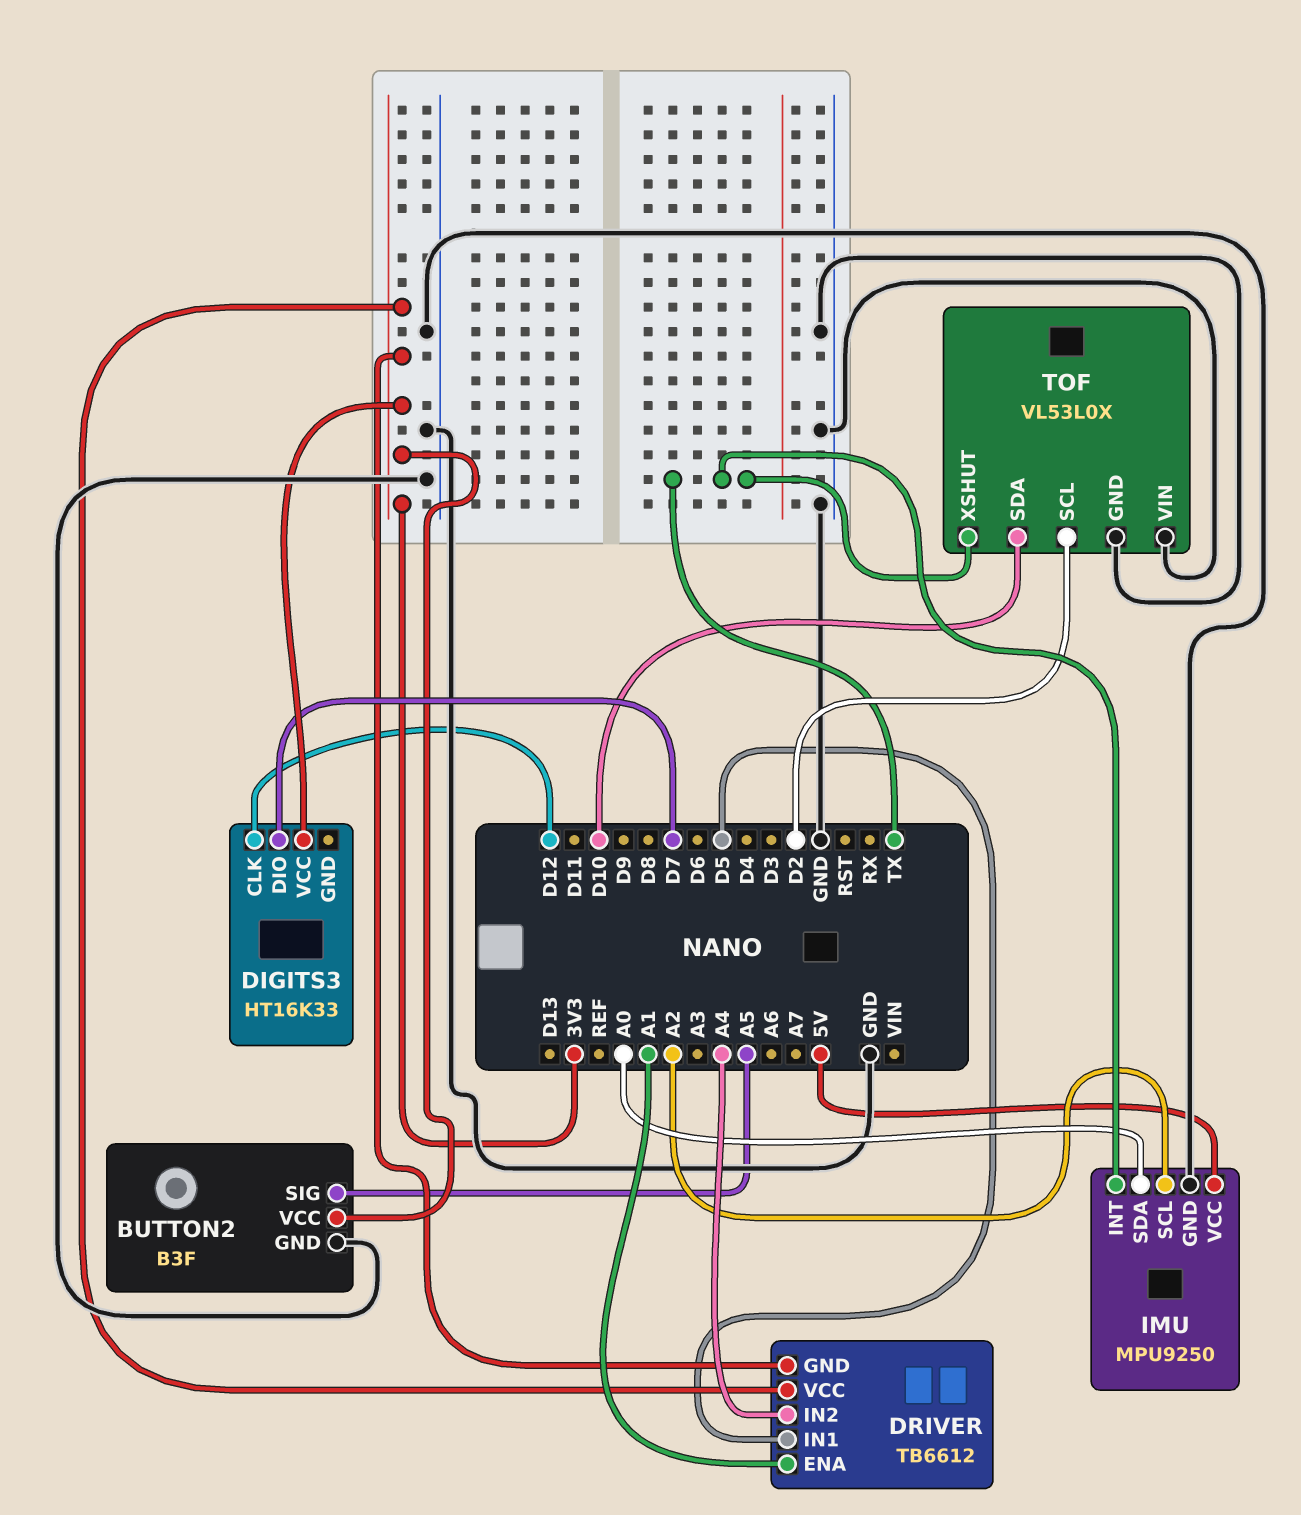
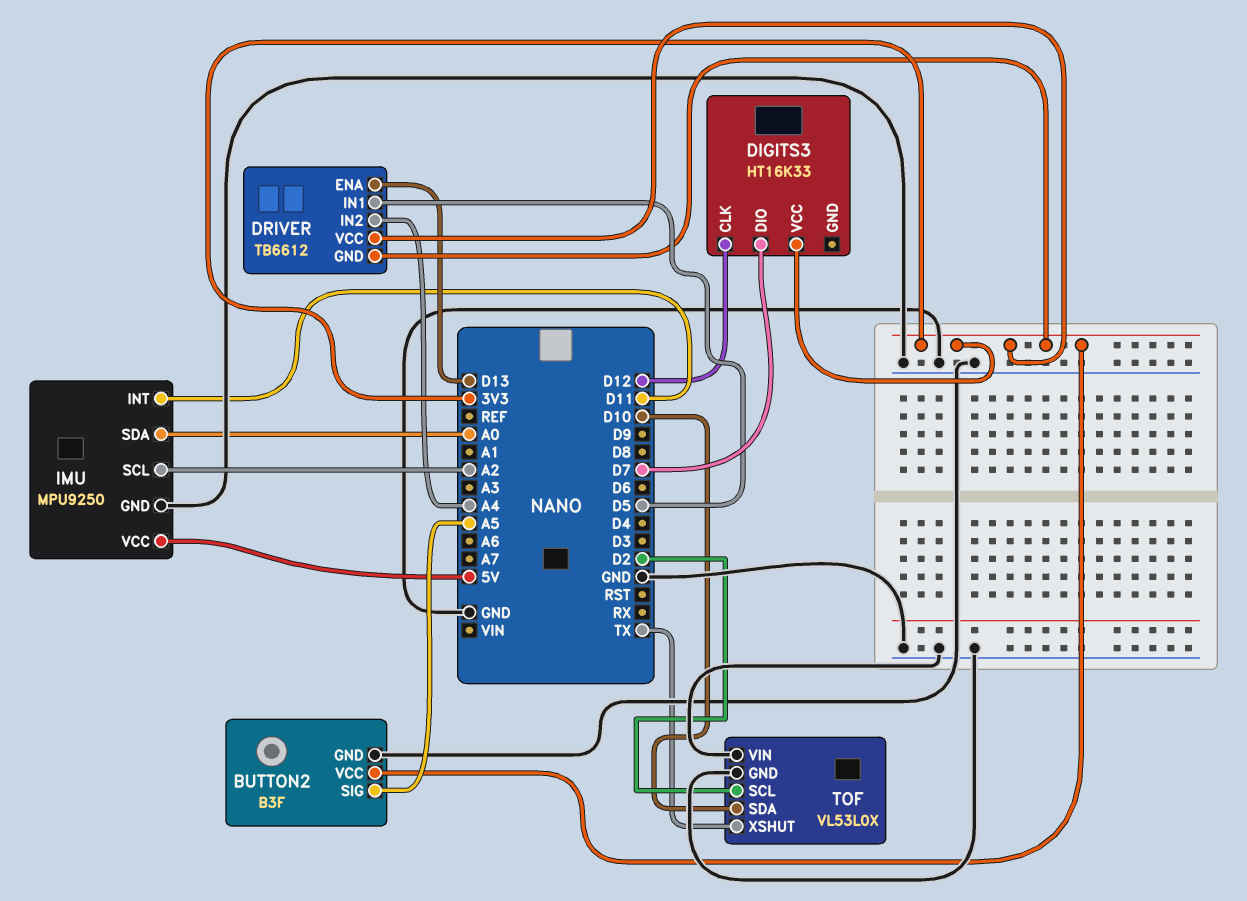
DRIVER pin ENA: A1 -> D13
IMU pin INT: TX -> D11

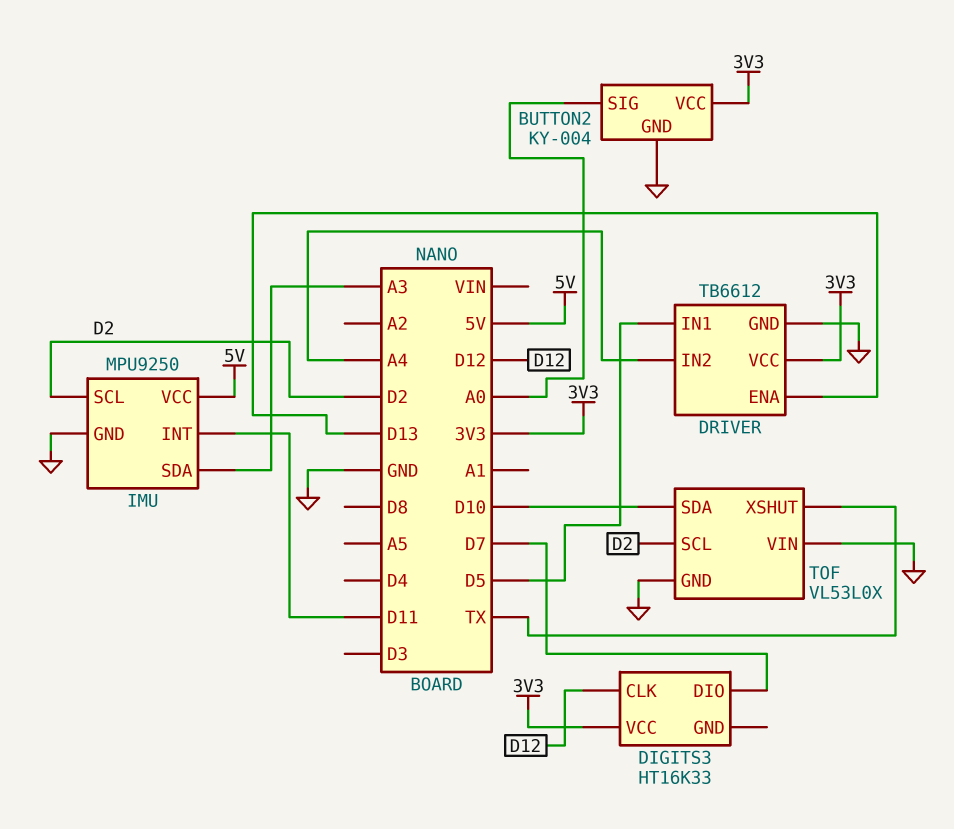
BUTTON2: B3F -> KY-004
BUTTON2 pin SIG: A5 -> A0
DRIVER pin GND: 3V3 -> GND
IMU pin SCL: A2 -> D2
IMU pin SDA: A0 -> A3

